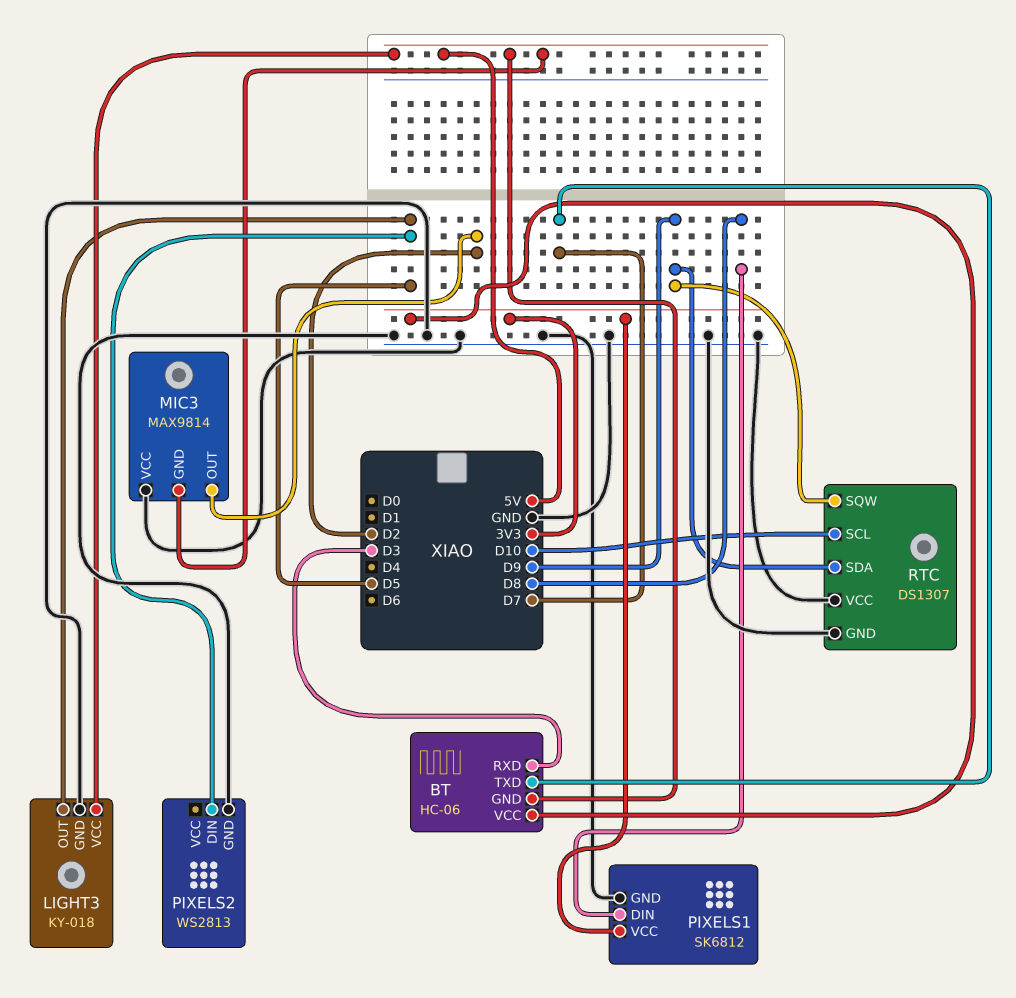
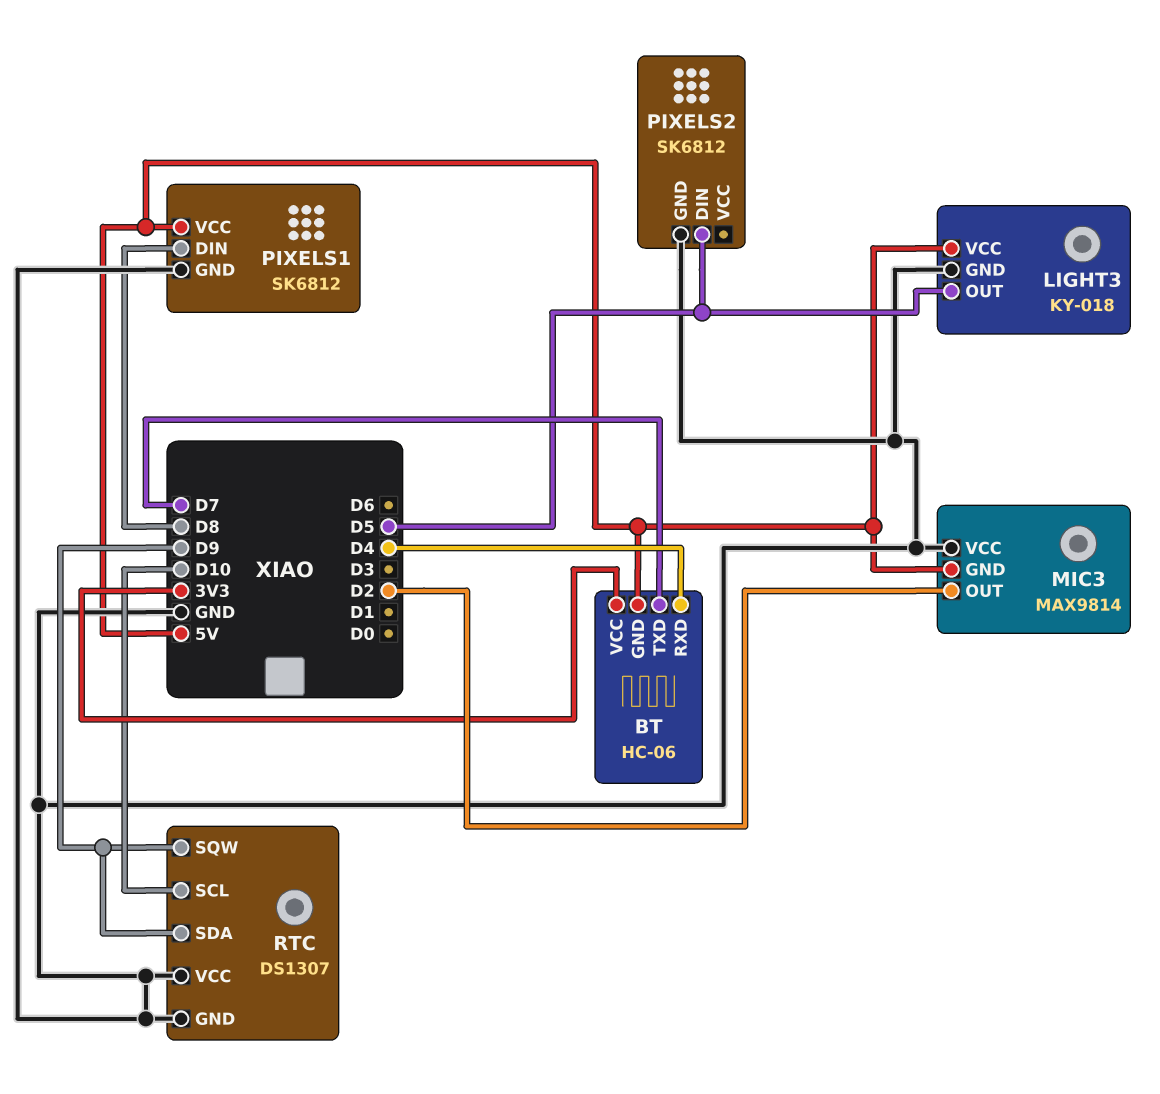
BT pin RXD: D3 -> D4
PIXELS1 pin VCC: 3V3 -> 5V
PIXELS2: WS2813 -> SK6812

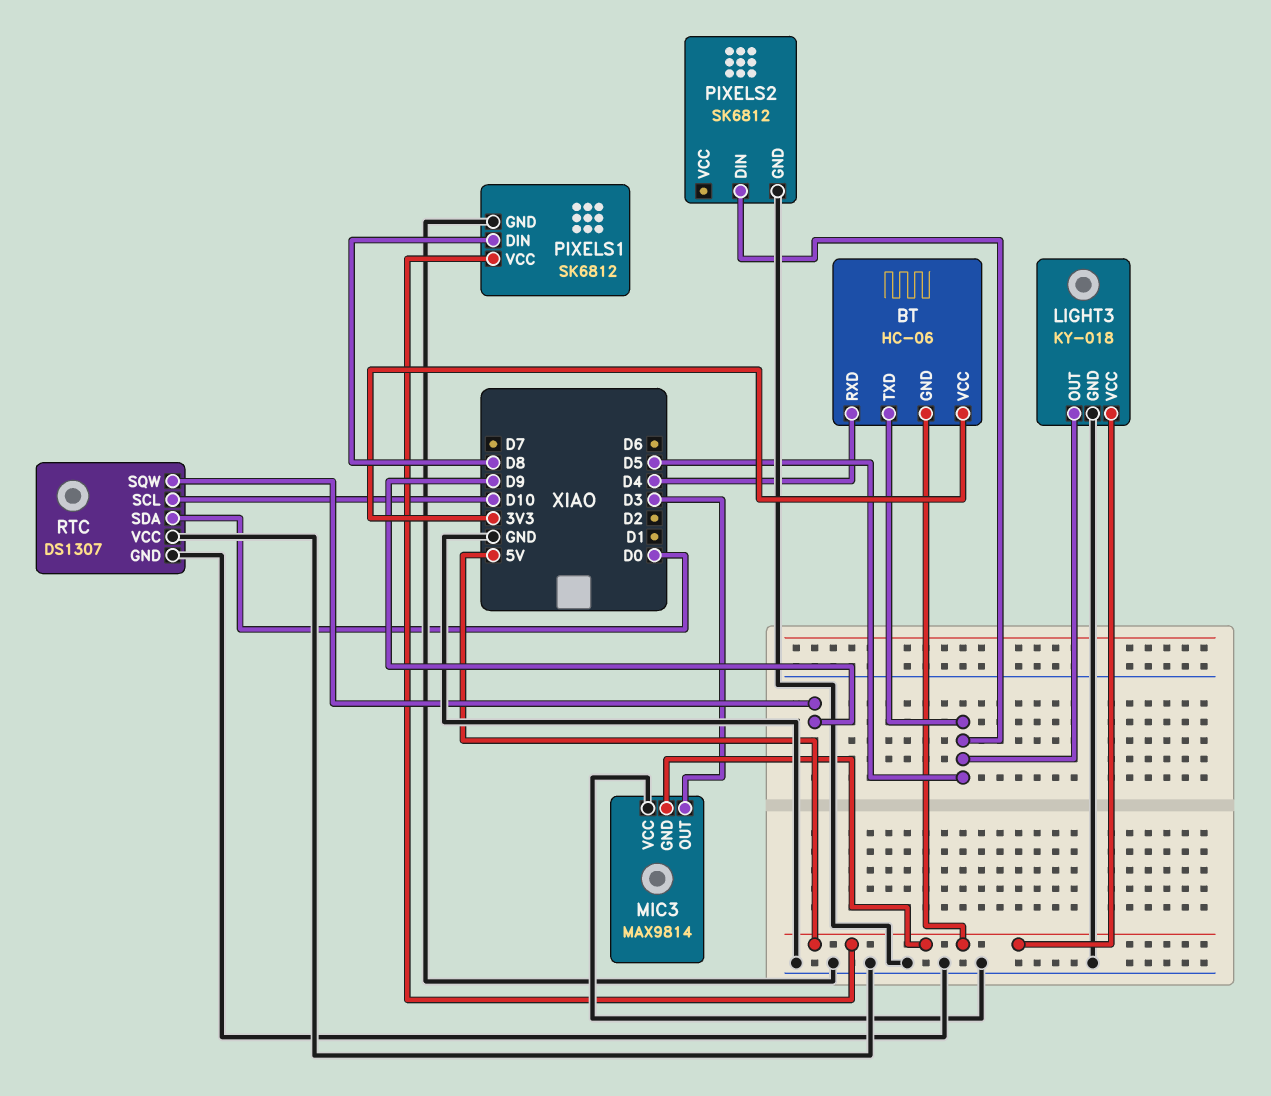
BT pin TXD: D7 -> D5
MIC3 pin OUT: D2 -> D3
RTC pin SDA: D9 -> D0

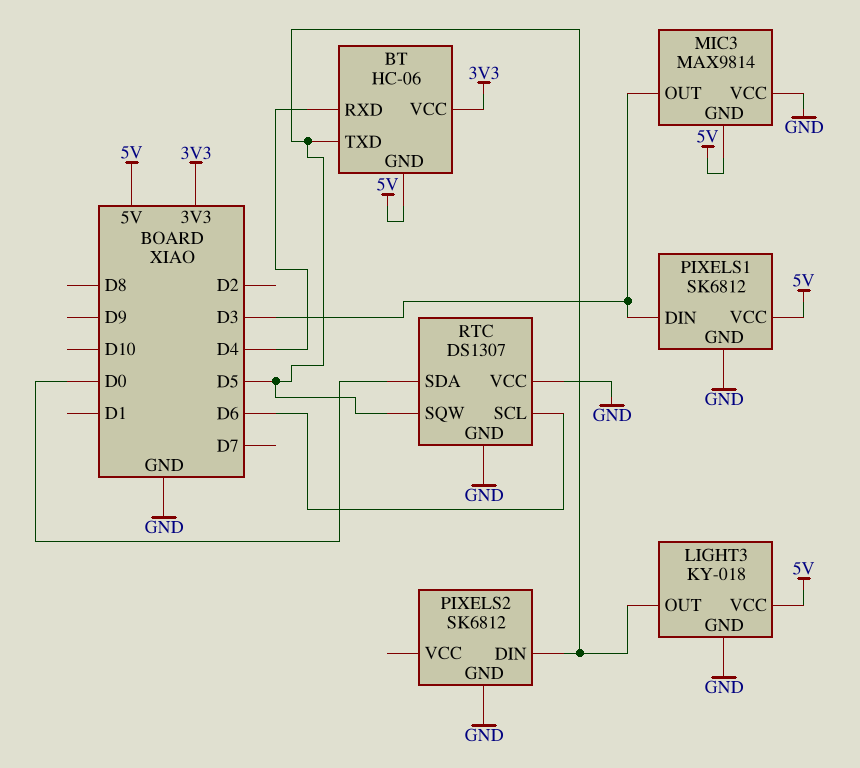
PIXELS1 pin DIN: D8 -> D3
RTC pin SCL: D10 -> D6
RTC pin SQW: D9 -> D5

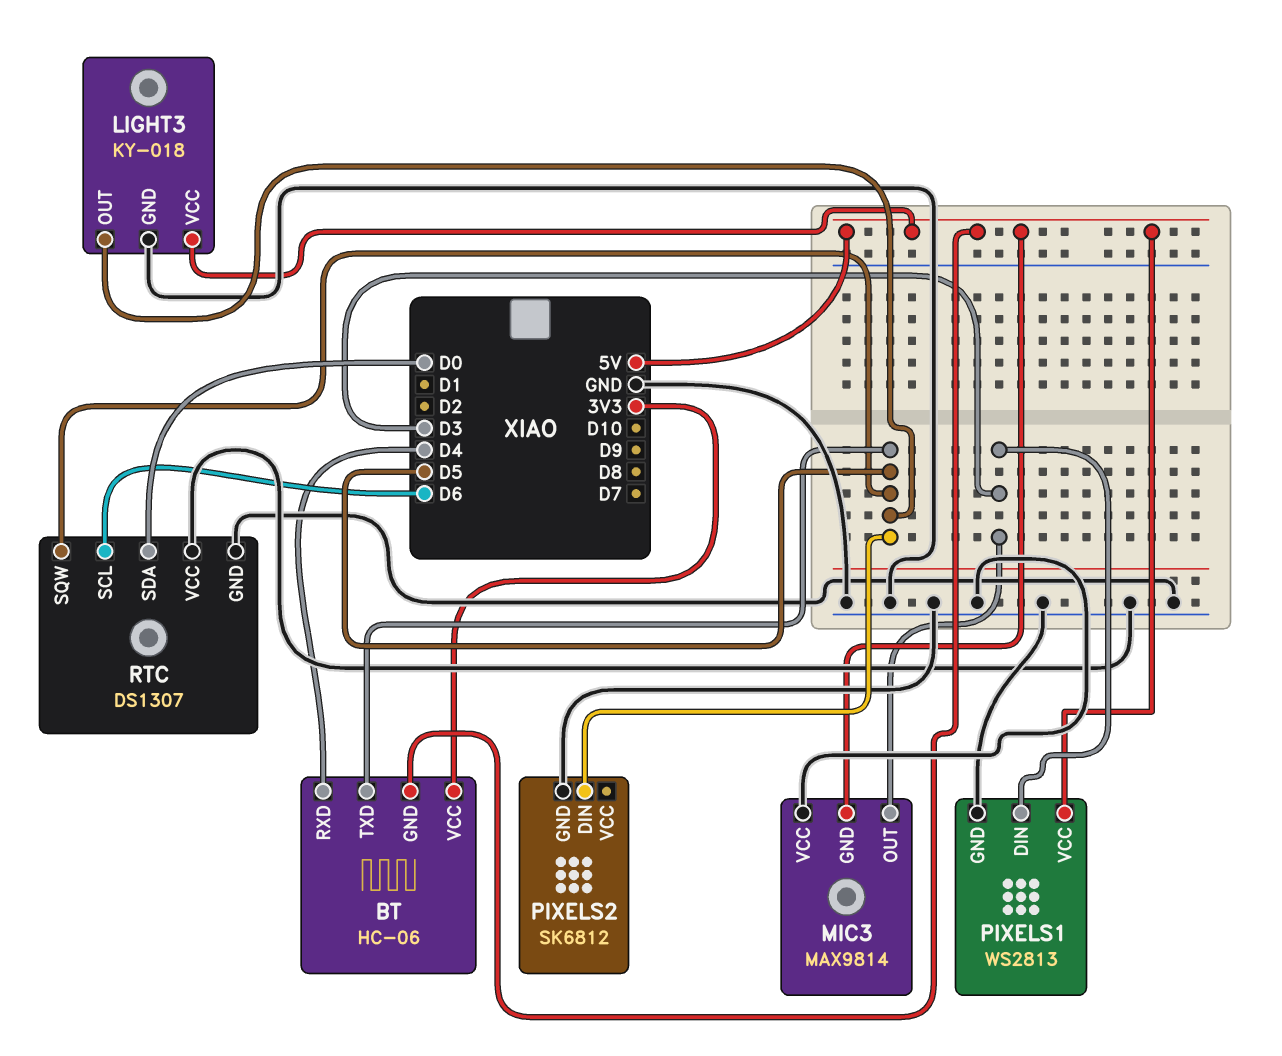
PIXELS1: SK6812 -> WS2813

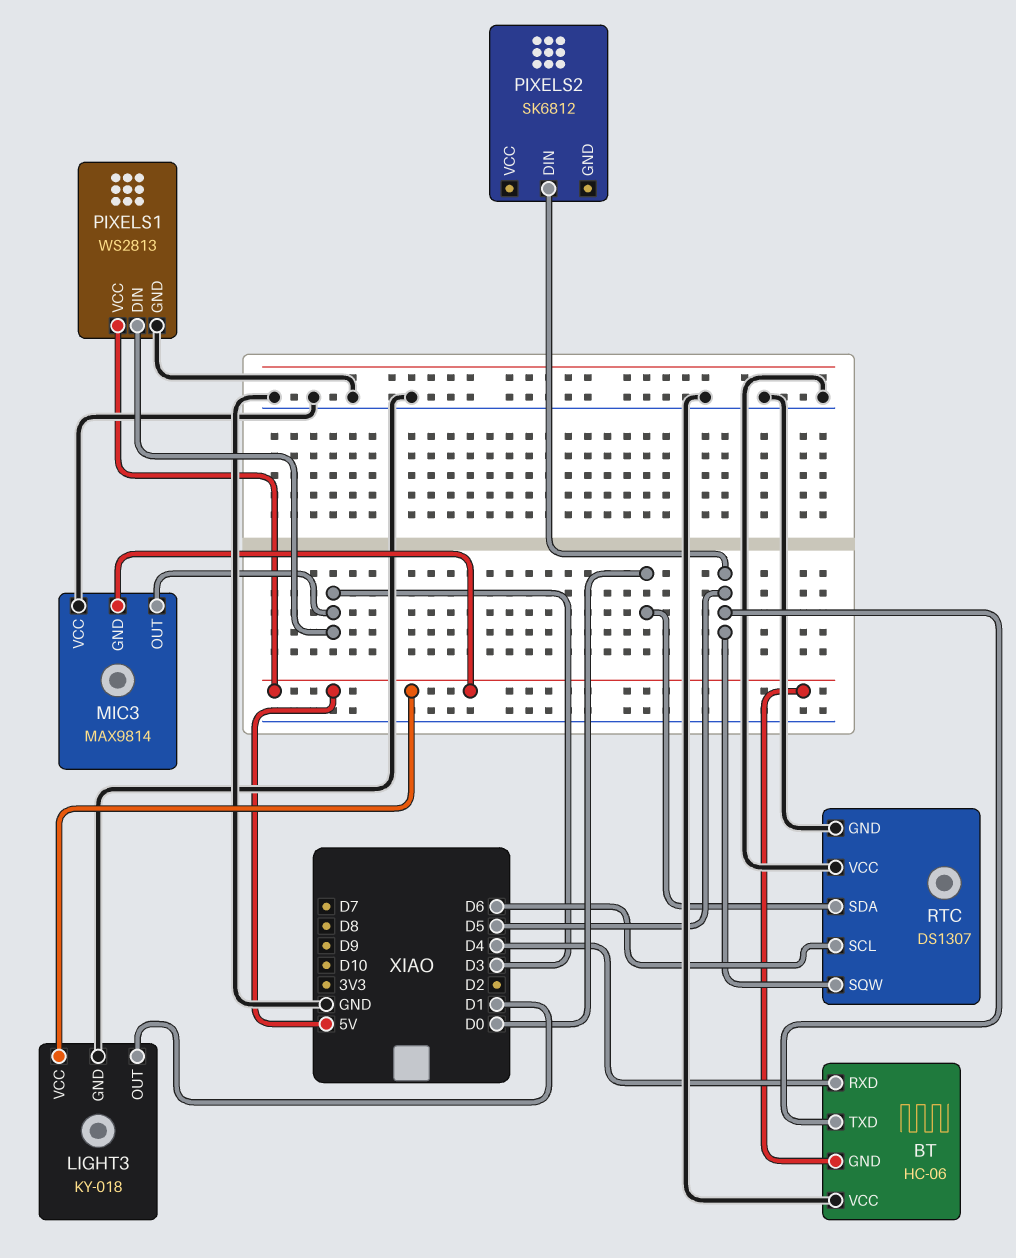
BT pin VCC: 3V3 -> GND
LIGHT3 pin OUT: D5 -> D1
PIXELS2 pin GND: GND -> none

